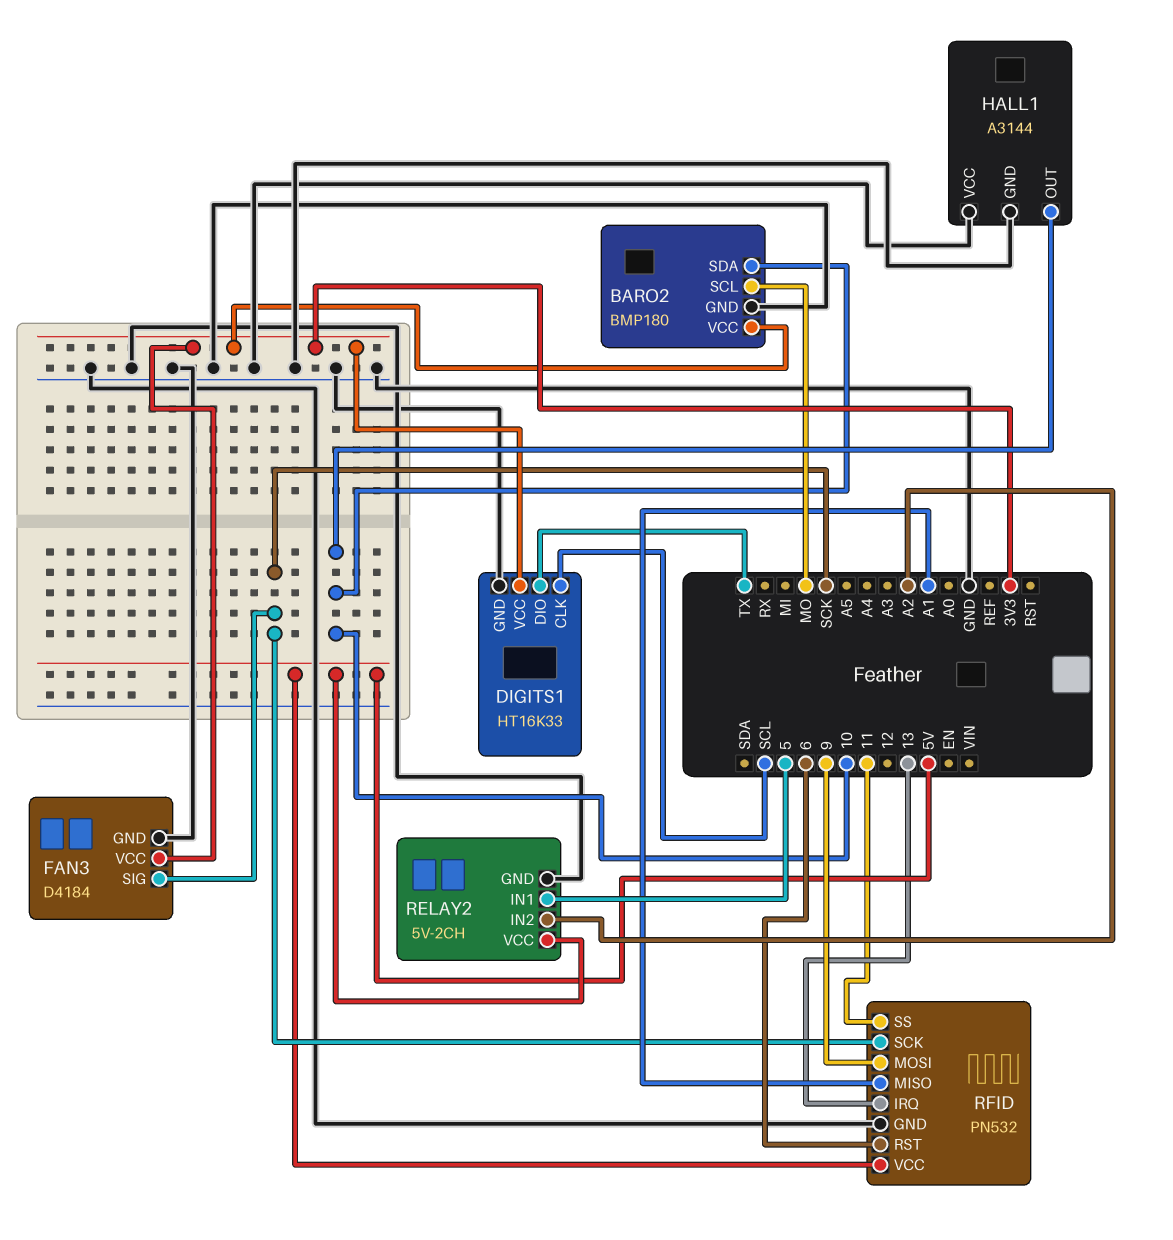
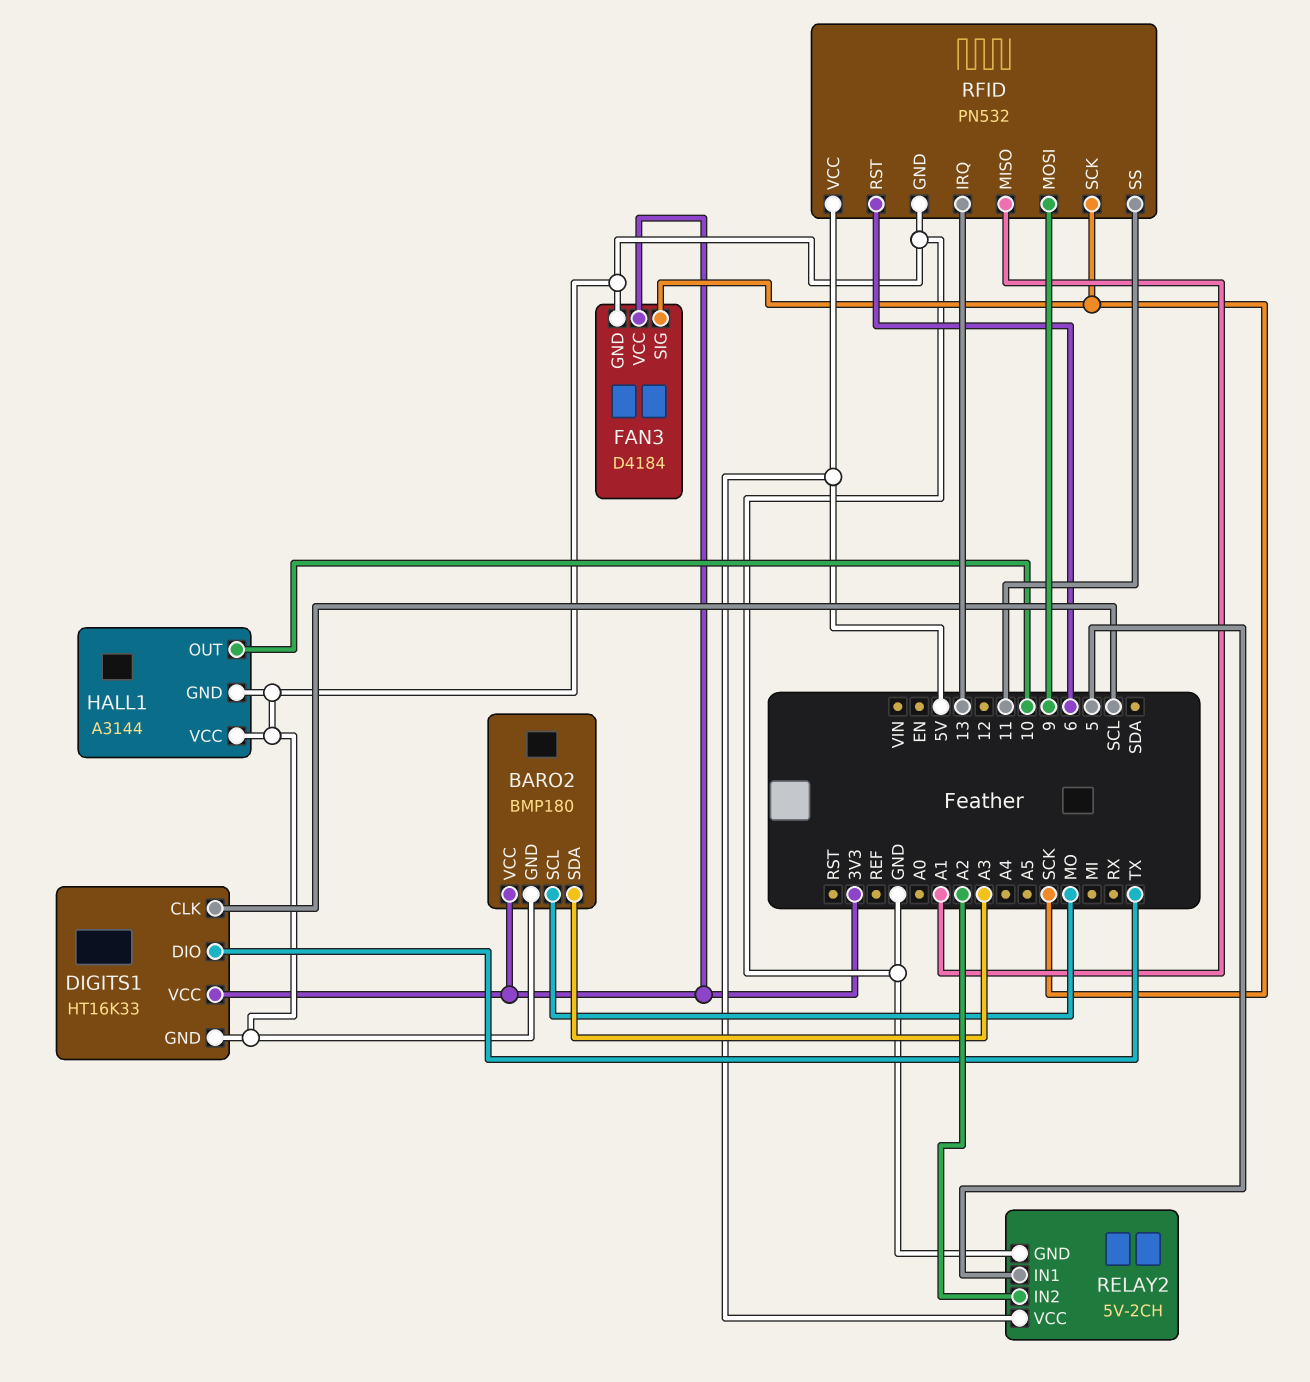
BARO2 pin SDA: 10 -> A3

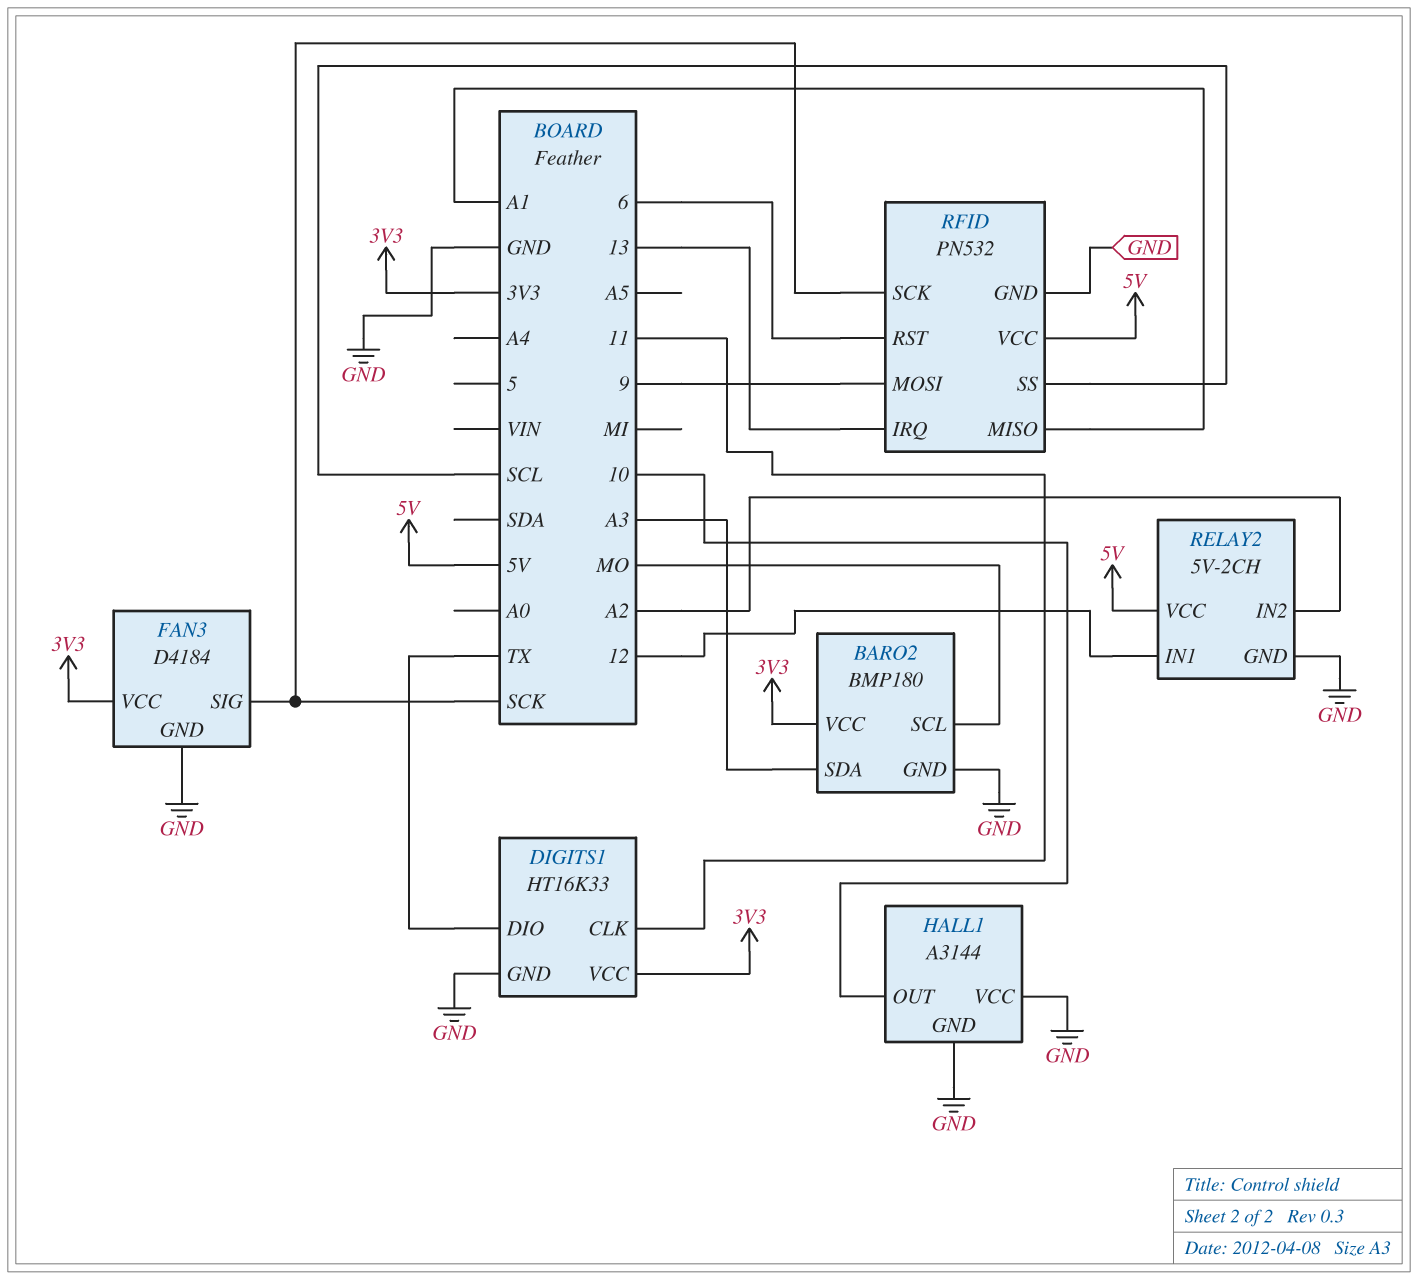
DIGITS1 pin CLK: SCL -> 11
RELAY2 pin IN1: 5 -> 12
RFID pin SS: 11 -> SCL

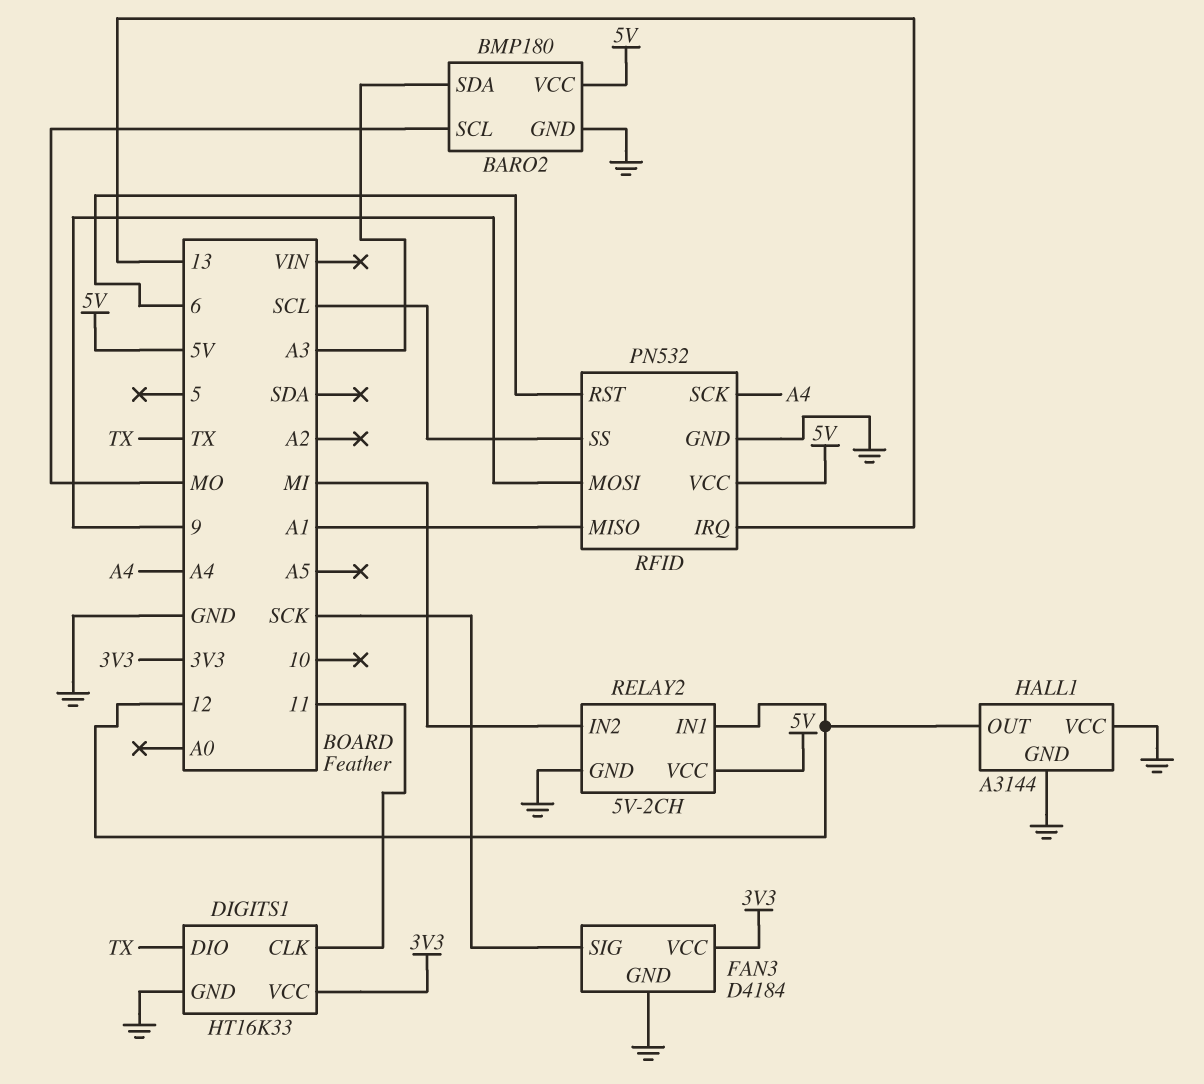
BARO2 pin VCC: 3V3 -> 5V
HALL1 pin OUT: 10 -> 12
RELAY2 pin IN2: A2 -> MI
RFID pin SCK: SCK -> A4

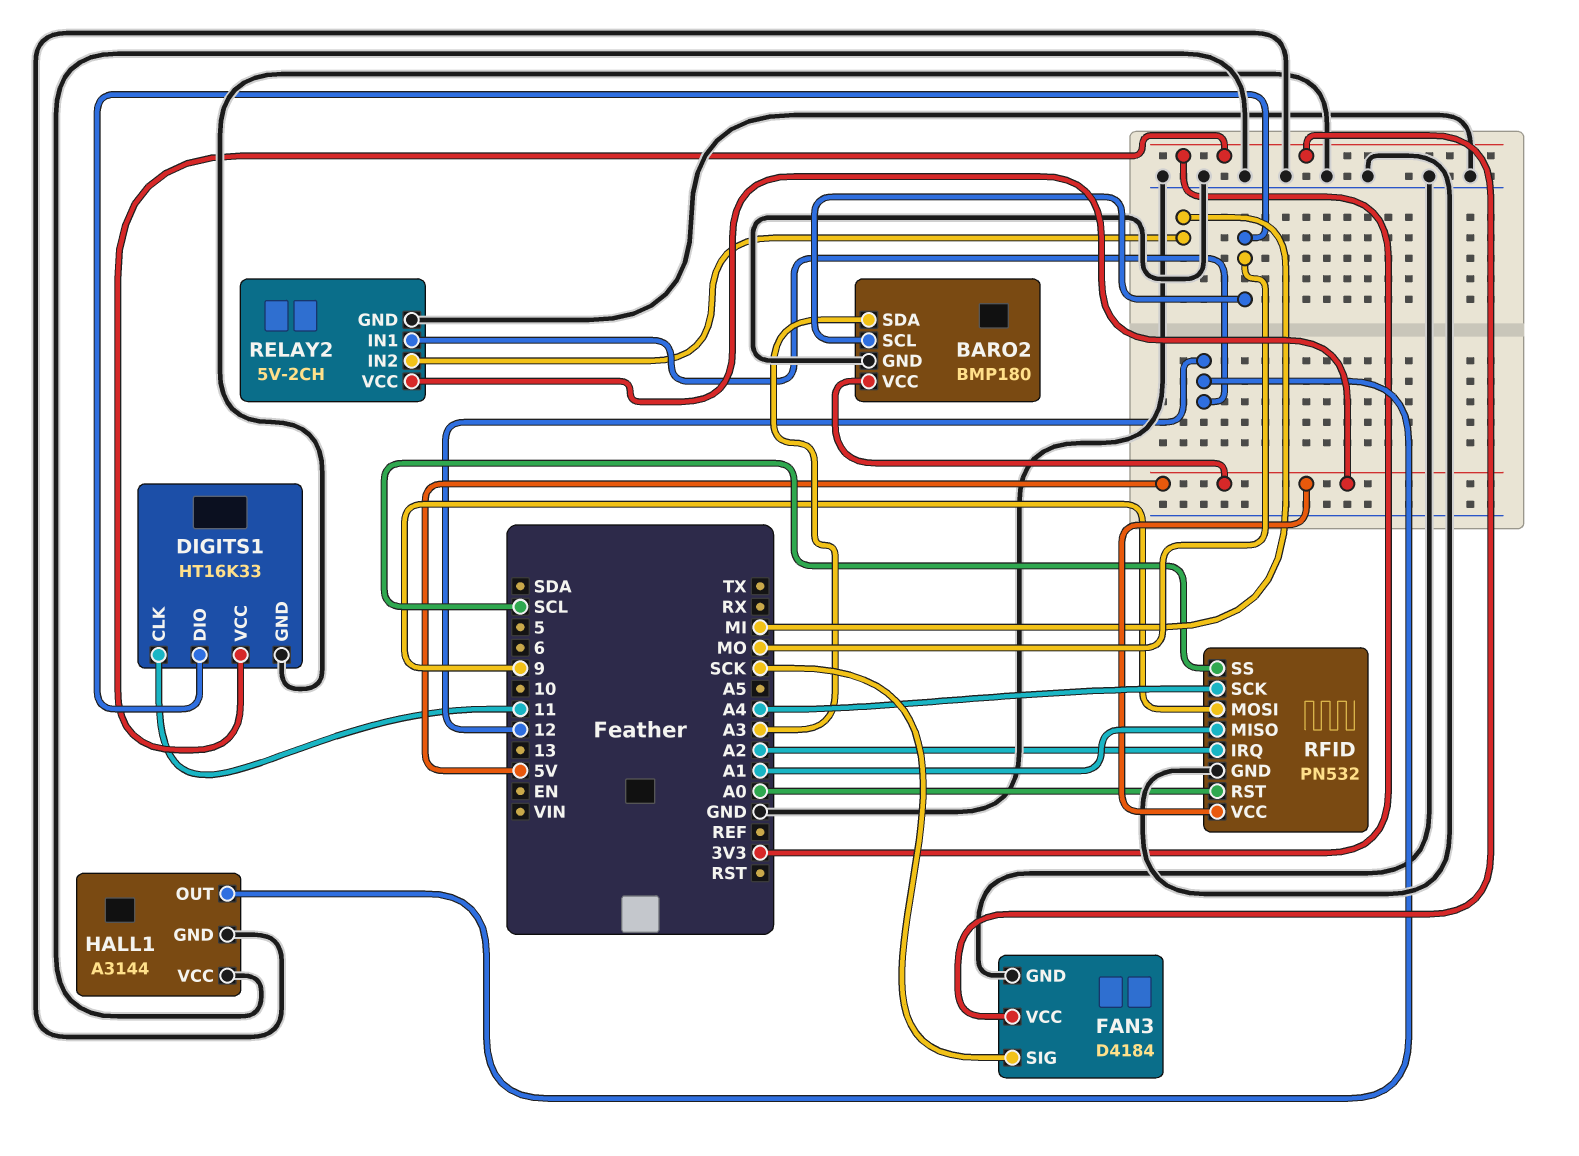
DIGITS1 pin DIO: TX -> MO
RFID pin IRQ: 13 -> A2
RFID pin RST: 6 -> A0

